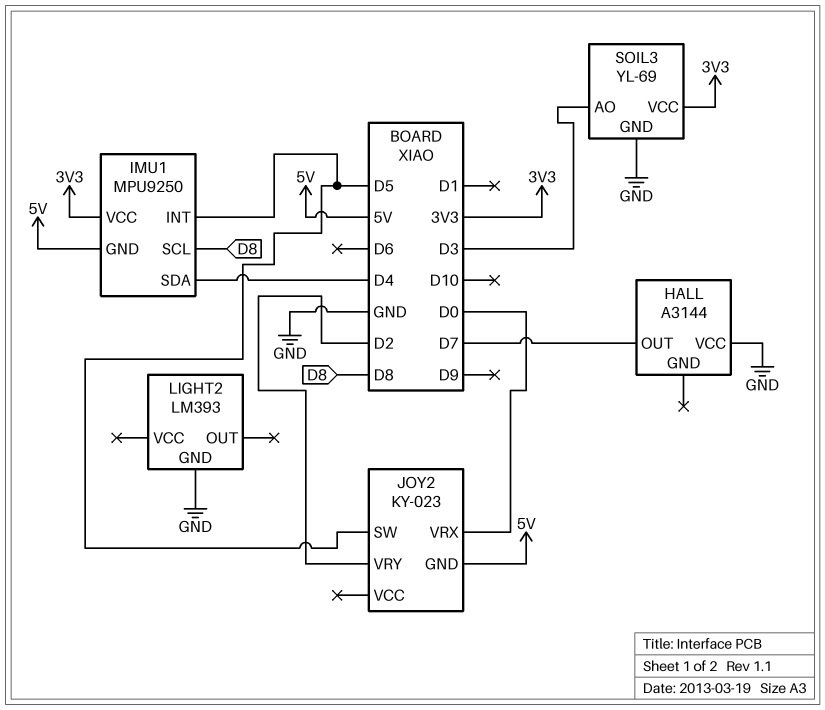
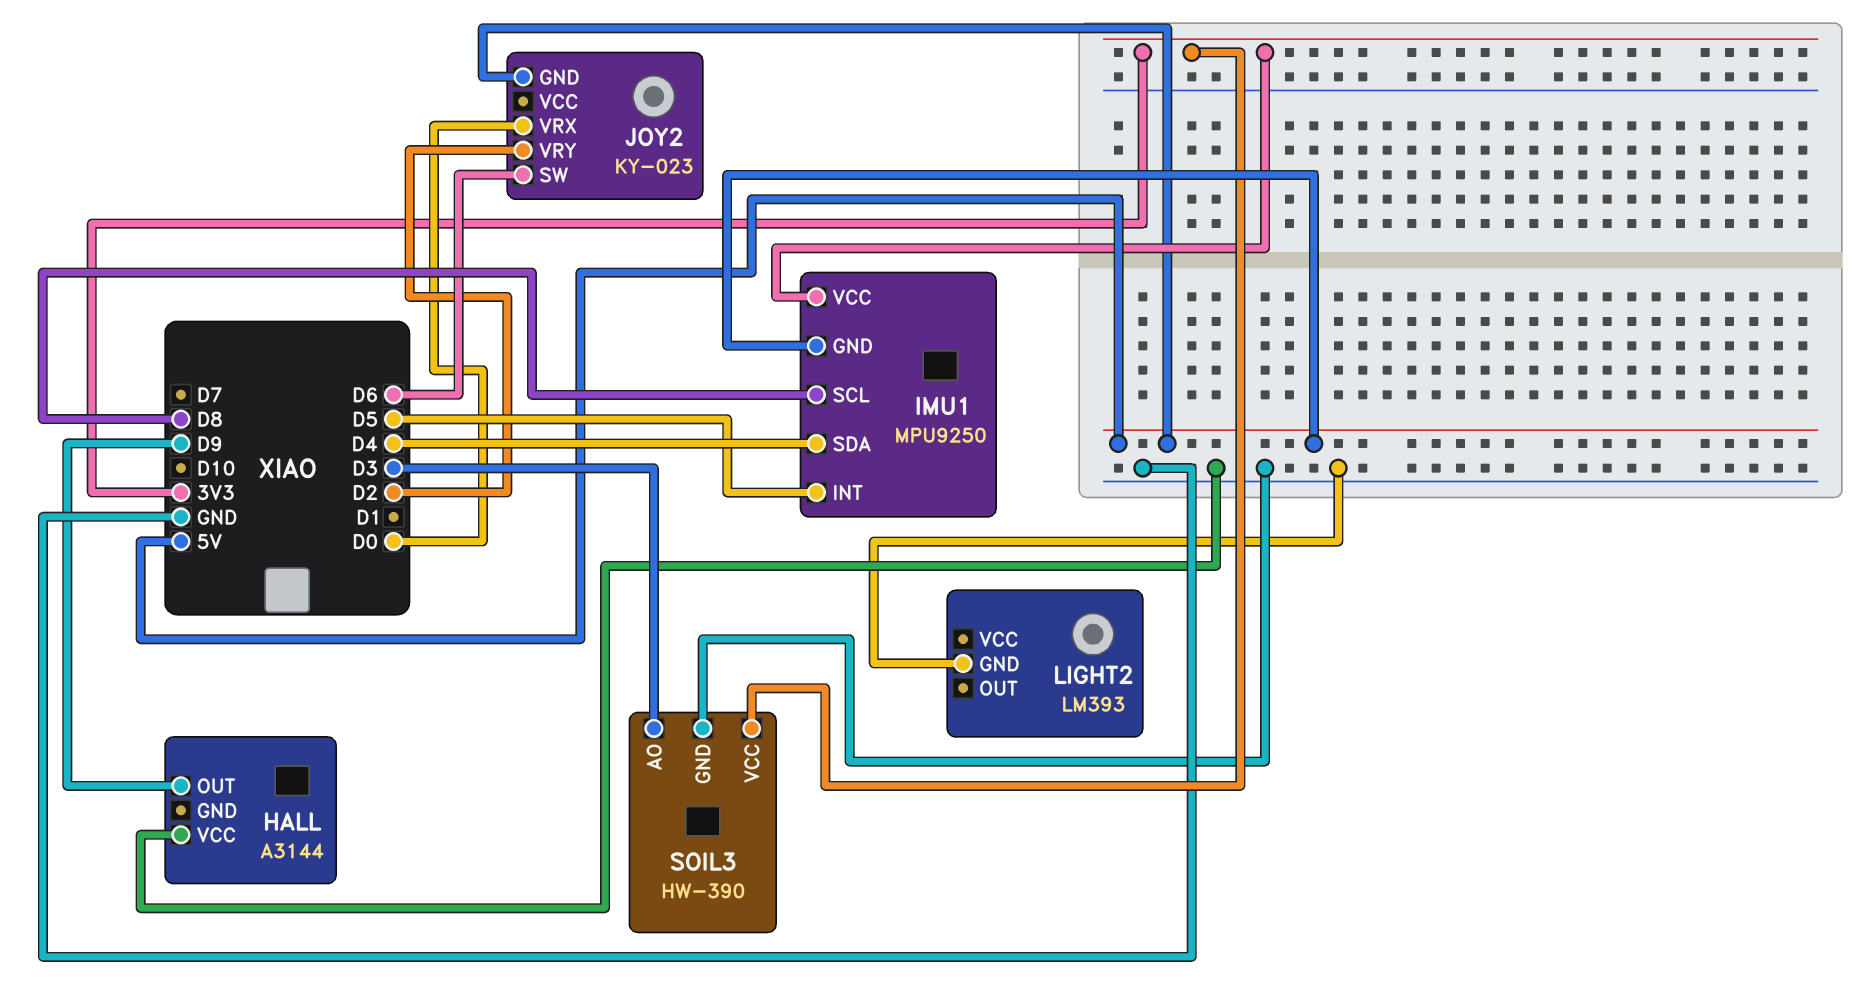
HALL pin OUT: D7 -> D9
JOY2 pin SW: D5 -> D6
SOIL3: YL-69 -> HW-390

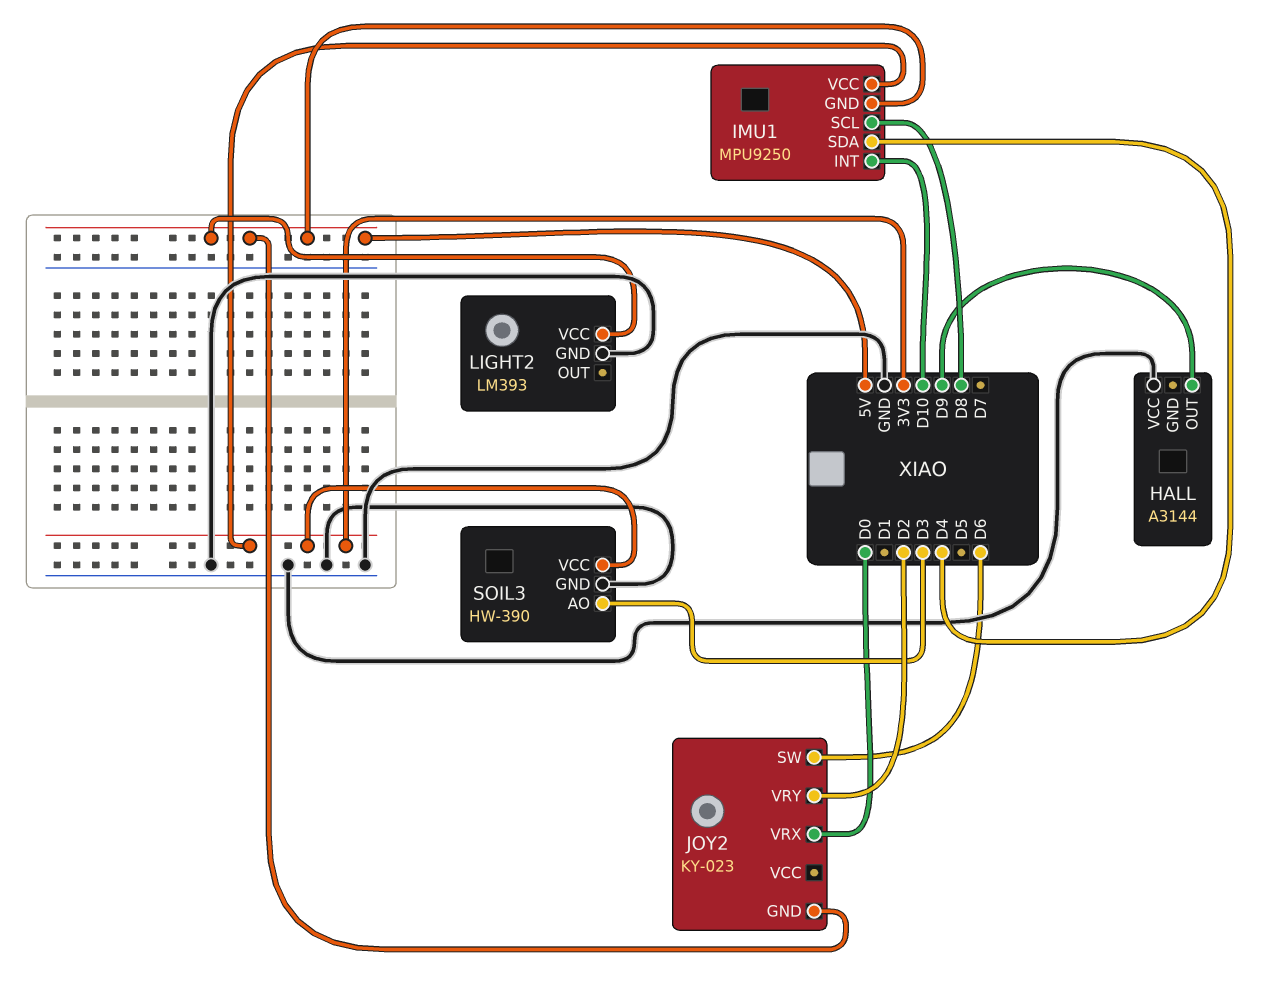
IMU1 pin INT: D5 -> D10
LIGHT2 pin VCC: none -> 5V

